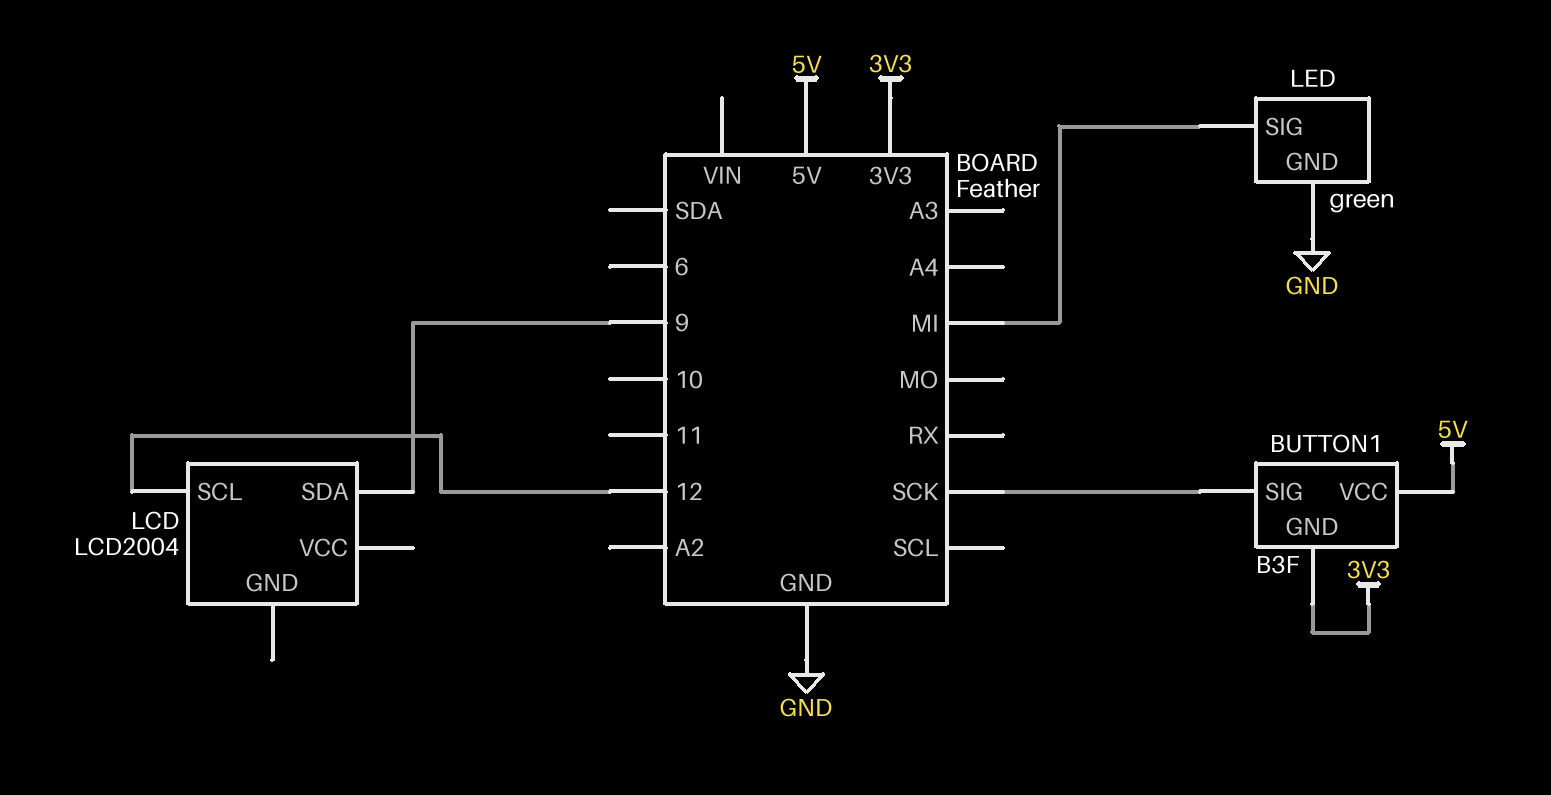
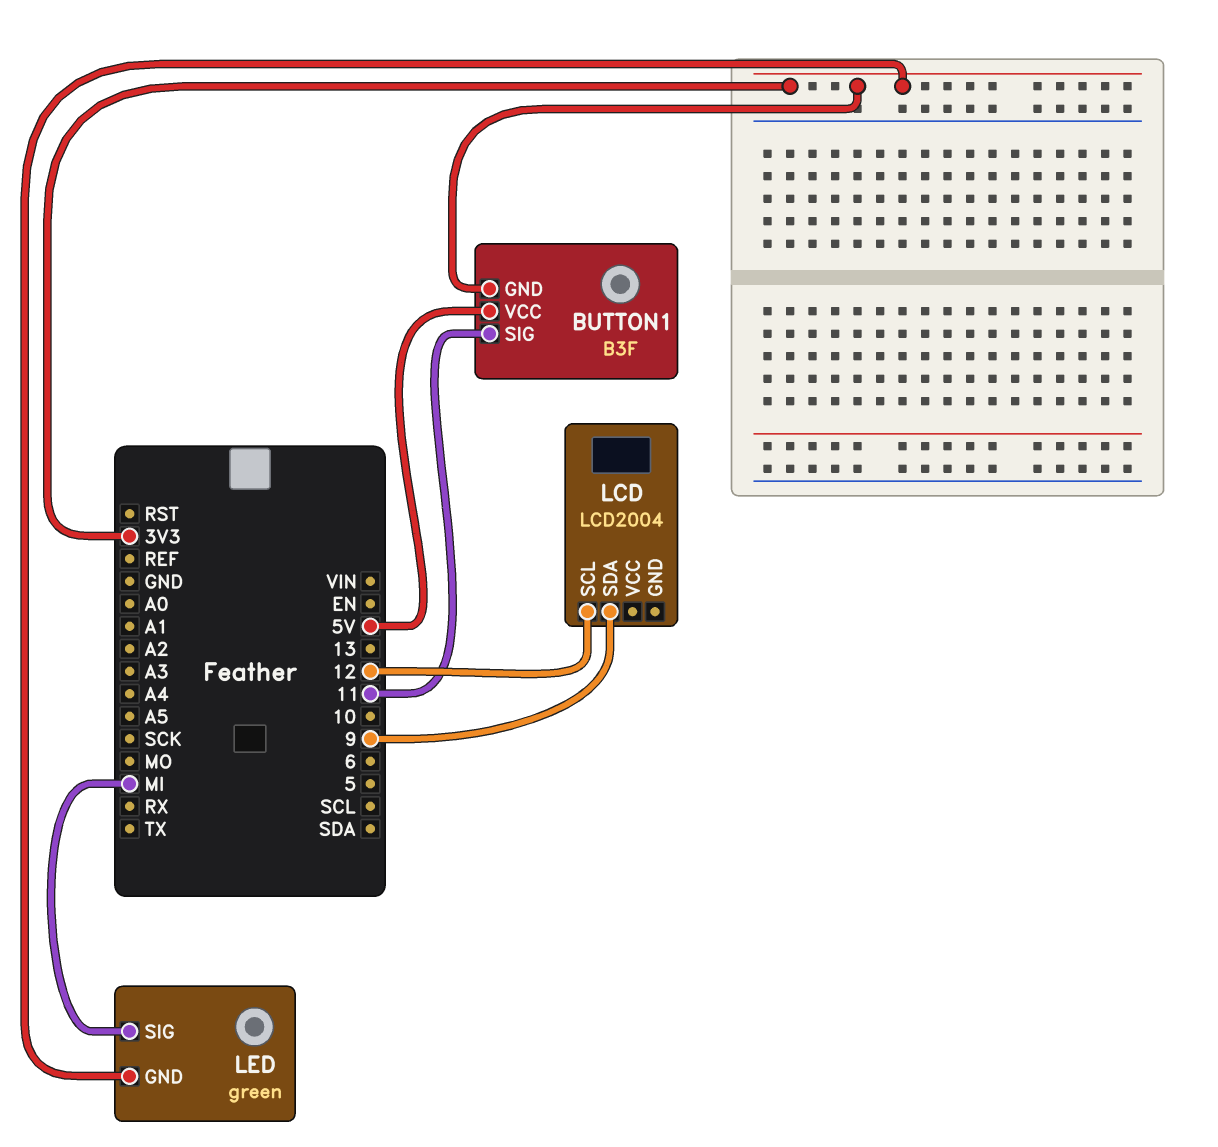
BUTTON1 pin SIG: SCK -> 11
LED pin GND: GND -> 3V3

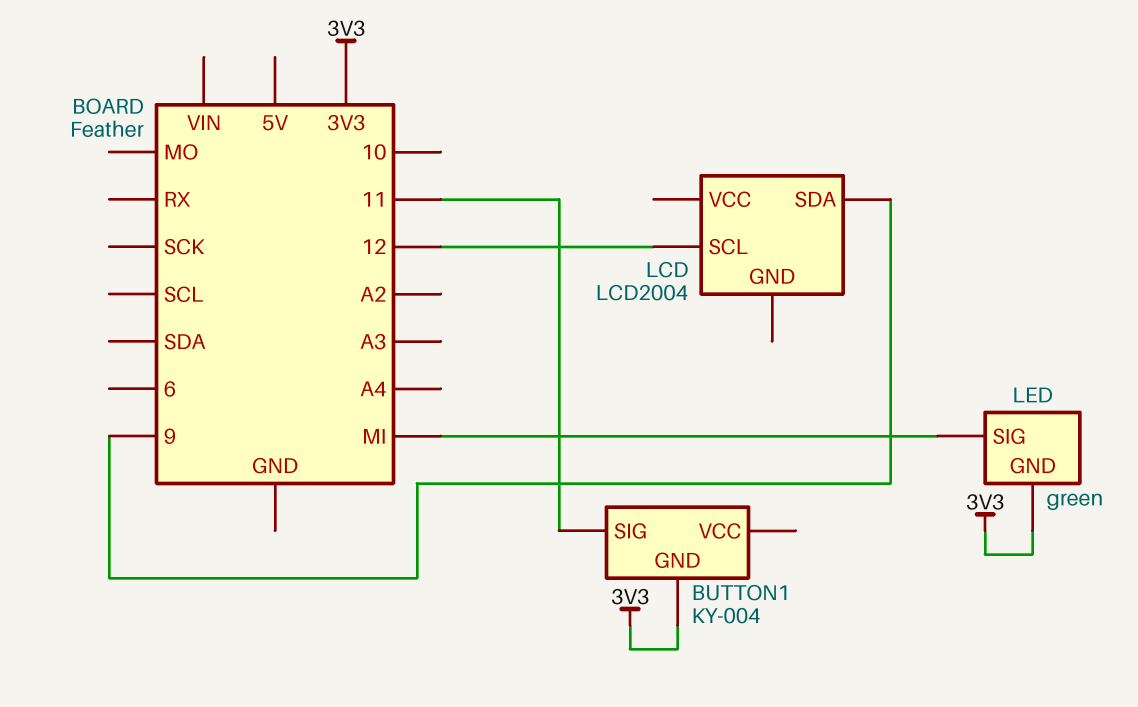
BUTTON1: B3F -> KY-004
BUTTON1 pin VCC: 5V -> none

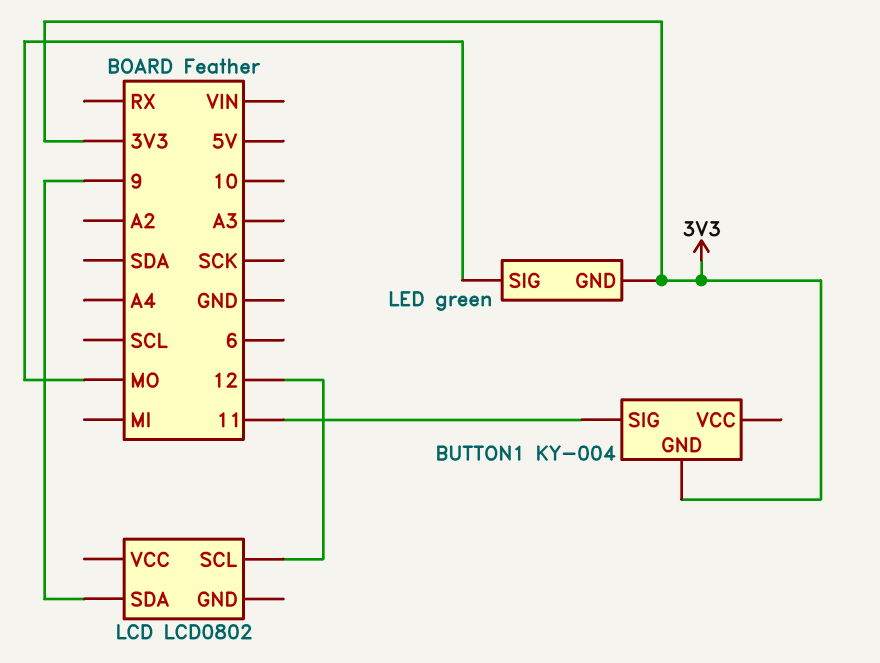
LCD: LCD2004 -> LCD0802
LED pin SIG: MI -> MO

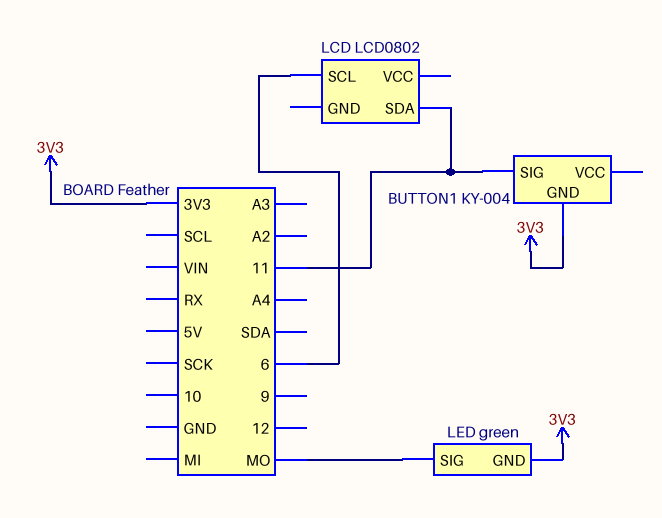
LCD pin SCL: 12 -> 6
LCD pin SDA: 9 -> 11

